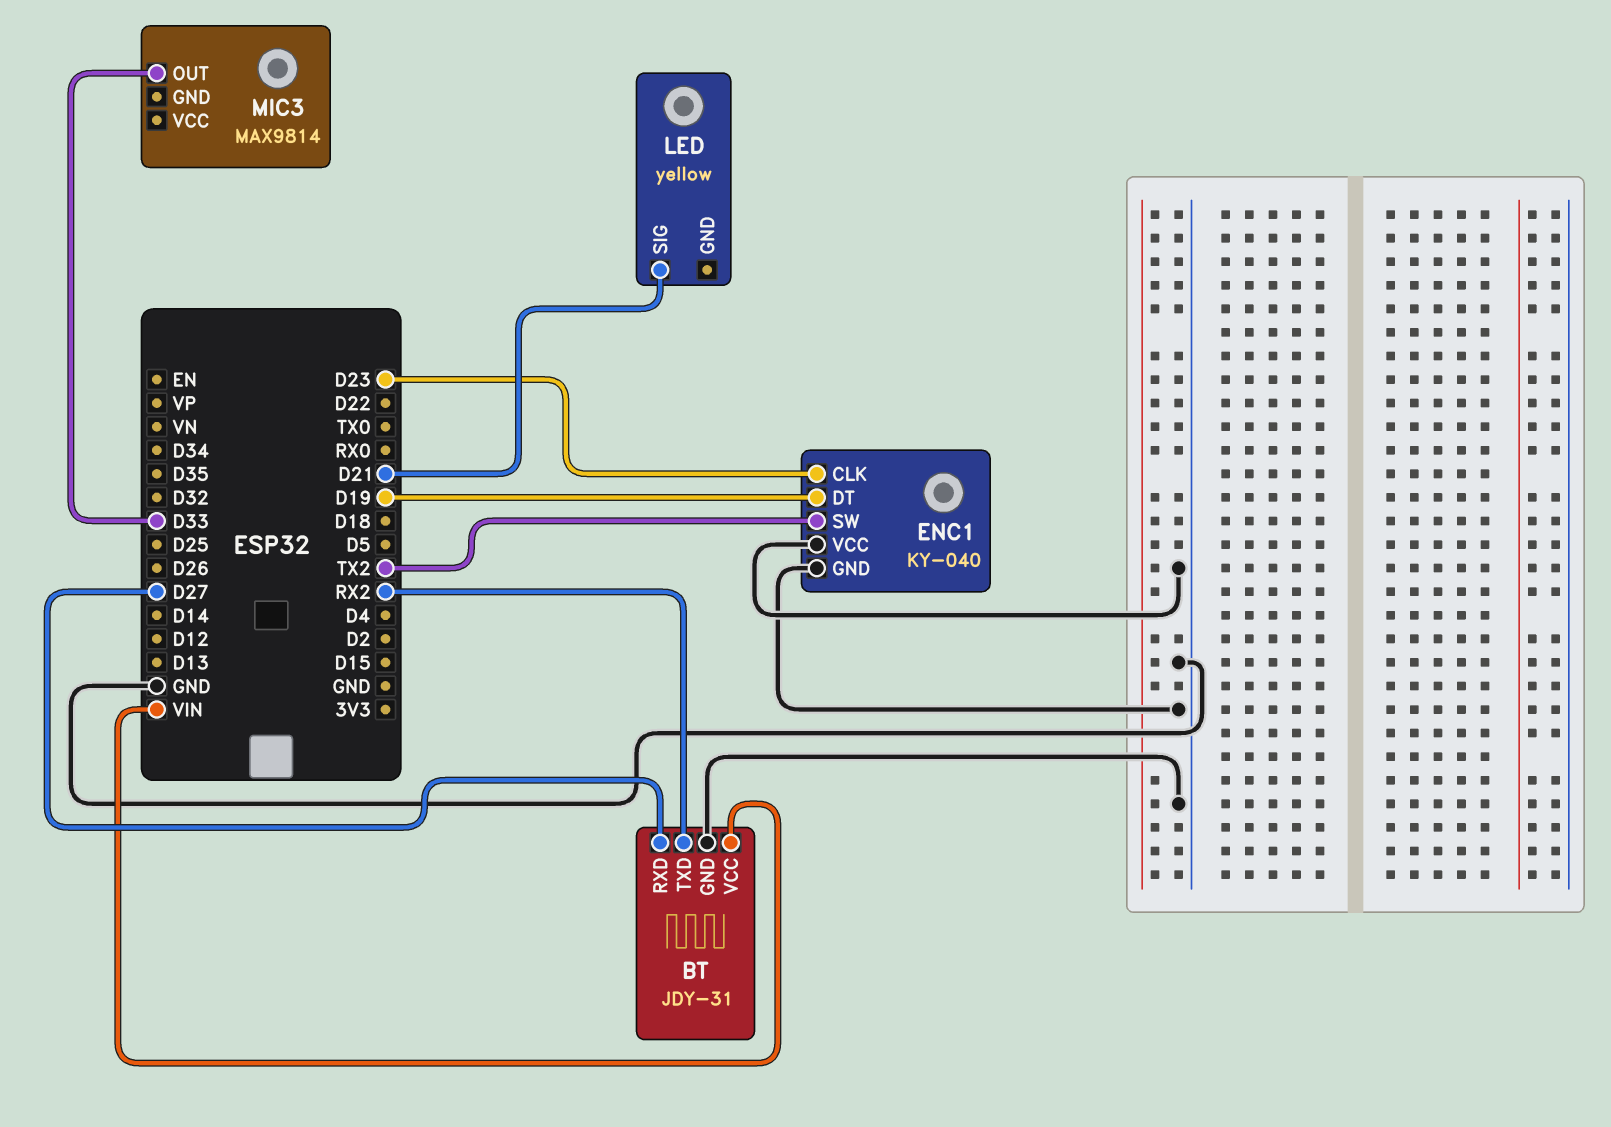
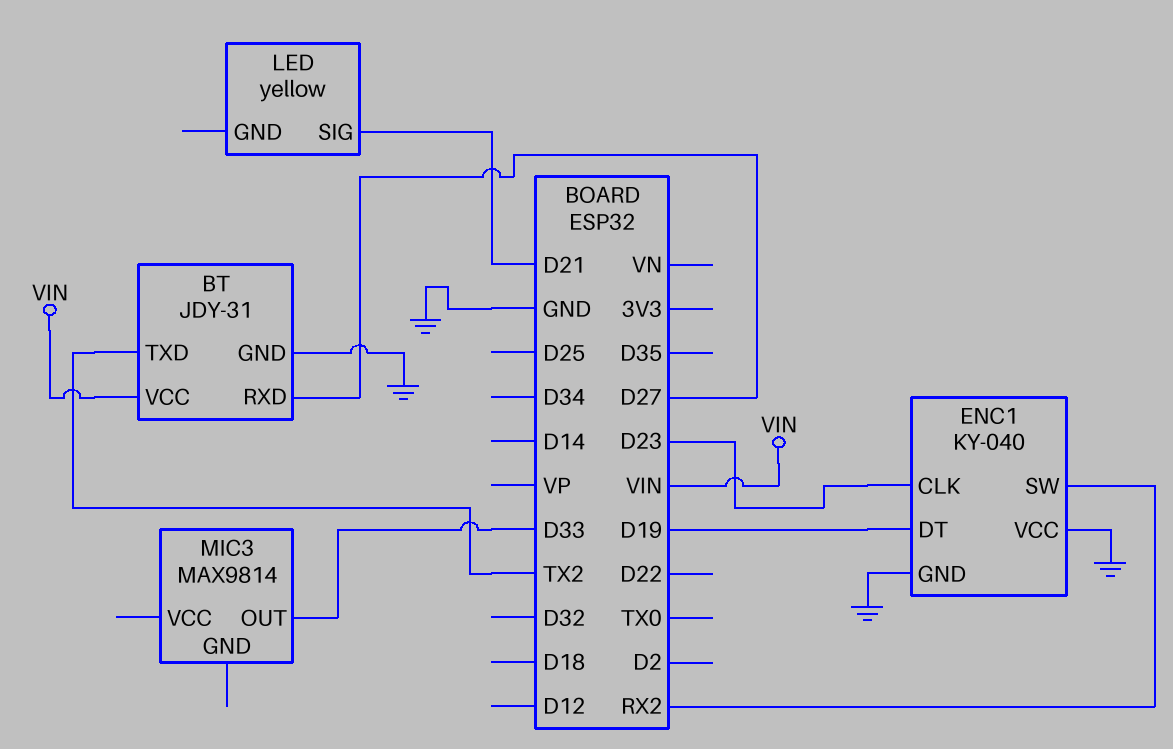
BT pin TXD: RX2 -> TX2
ENC1 pin SW: TX2 -> RX2

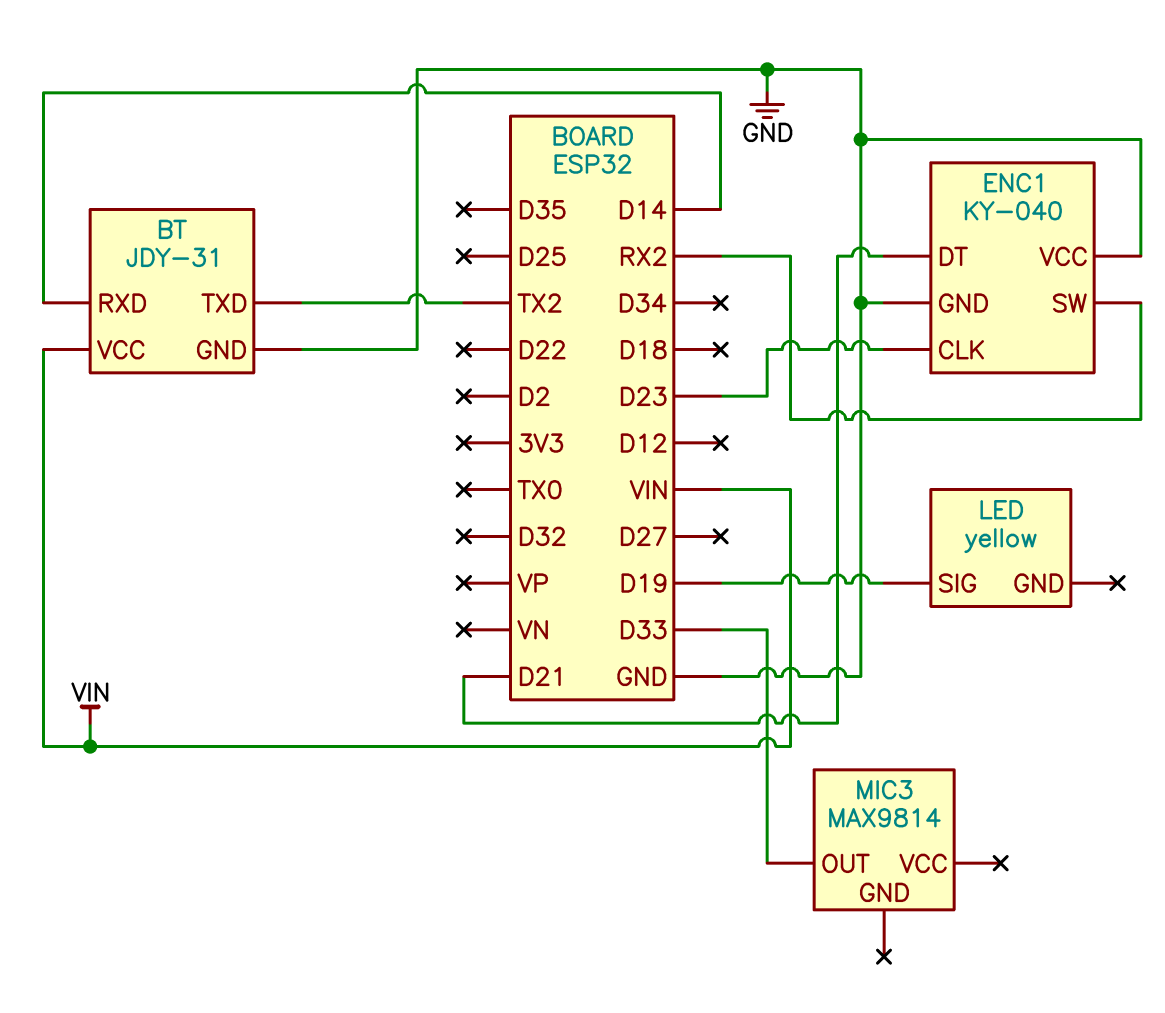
BT pin RXD: D27 -> D14
ENC1 pin DT: D19 -> D21
LED pin SIG: D21 -> D19

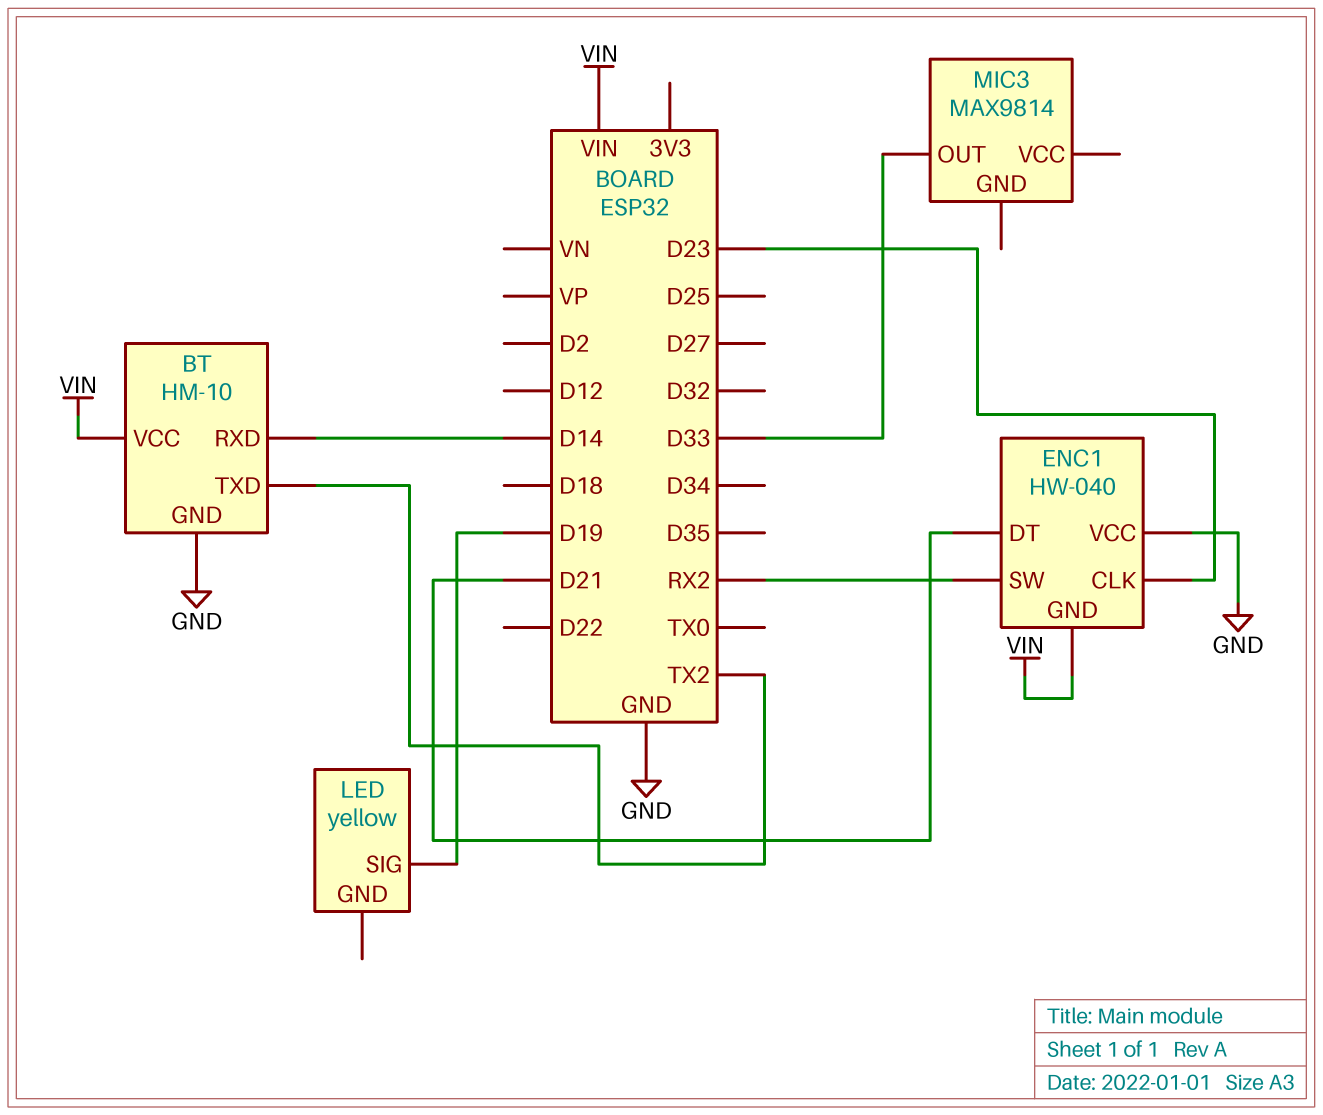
BT: JDY-31 -> HM-10
ENC1: KY-040 -> HW-040
ENC1 pin GND: GND -> VIN

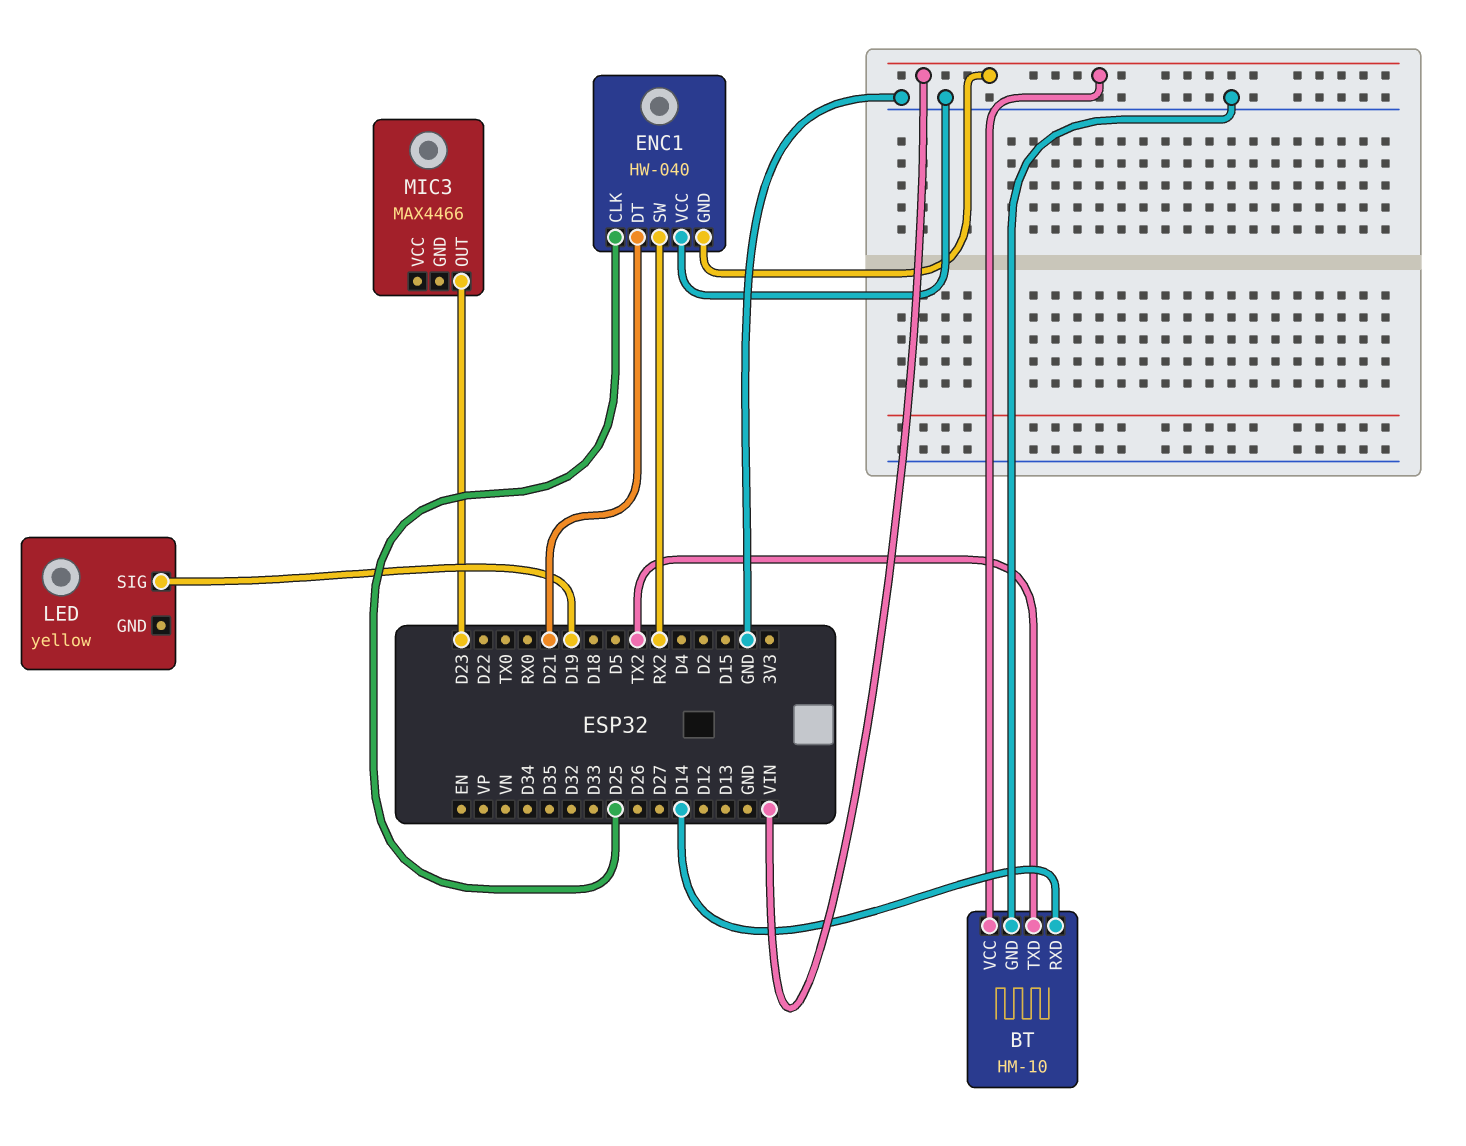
ENC1 pin CLK: D23 -> D25
MIC3: MAX9814 -> MAX4466
MIC3 pin OUT: D33 -> D23

